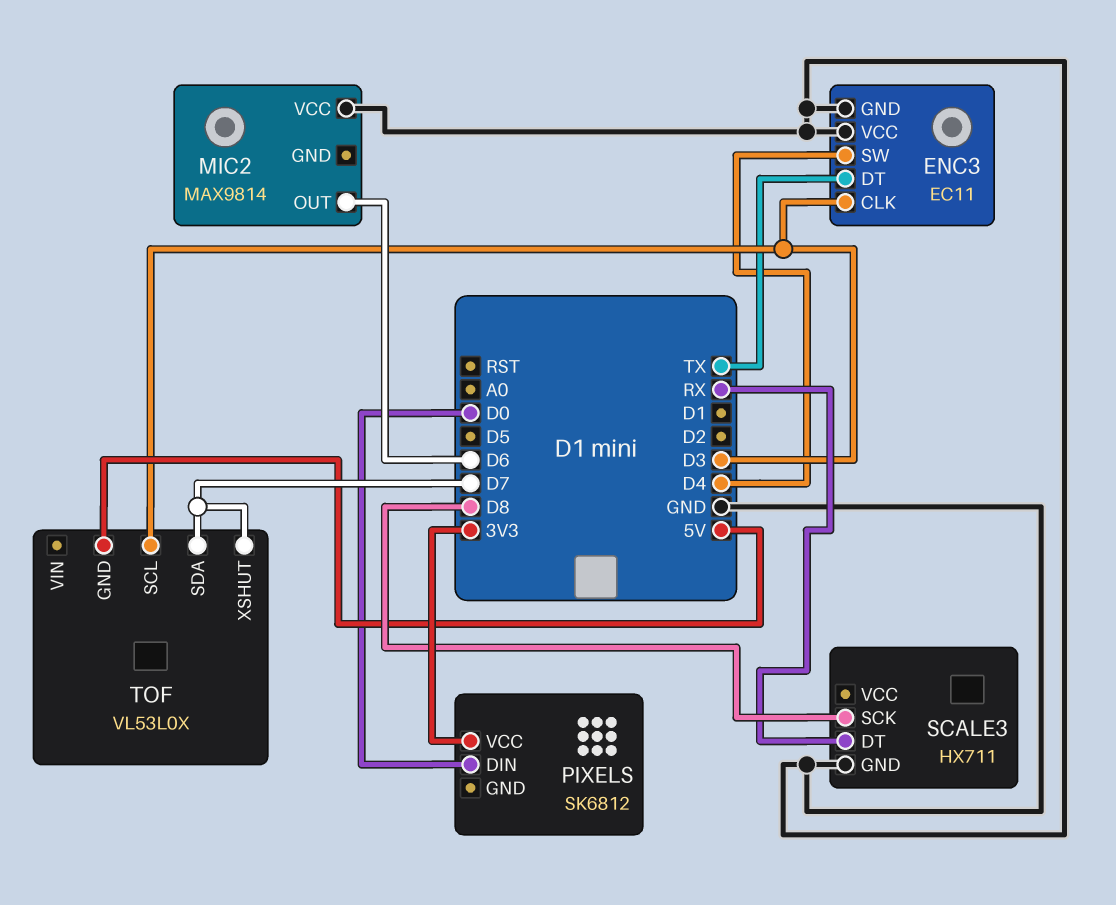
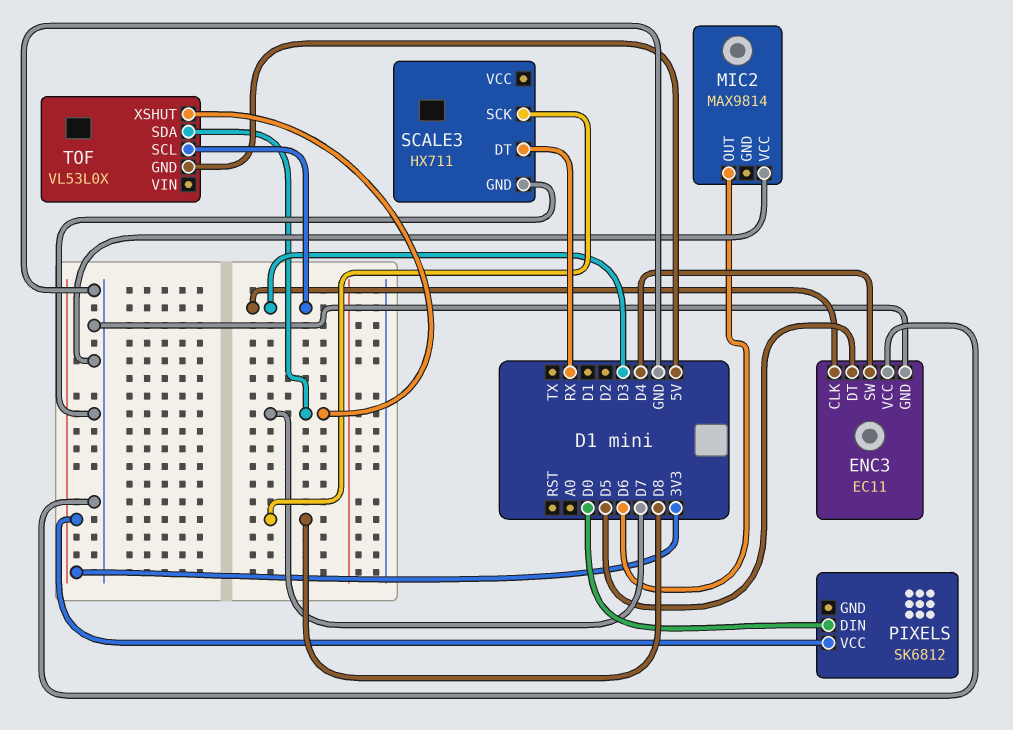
ENC3 pin DT: TX -> D5

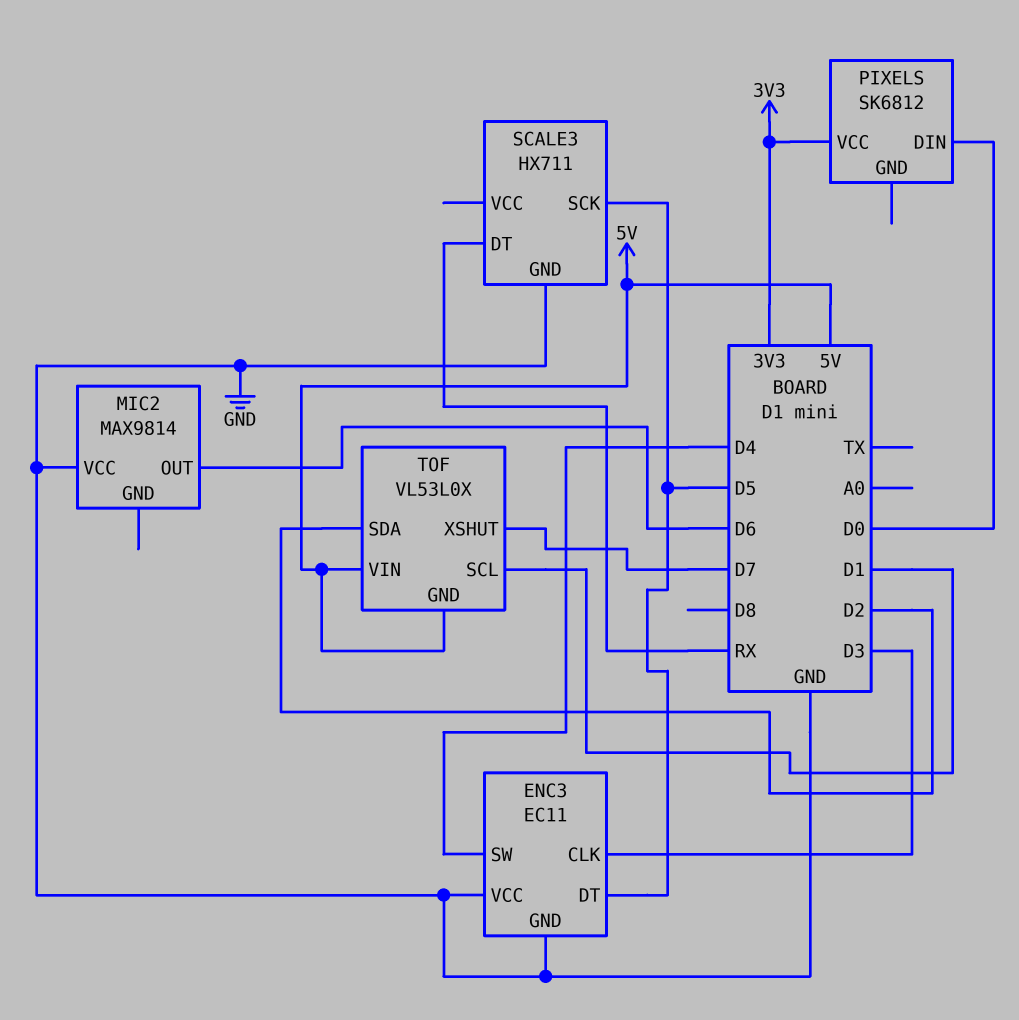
SCALE3 pin SCK: D8 -> D5
TOF pin SCL: D3 -> D1
TOF pin SDA: D7 -> D2
TOF pin VIN: none -> 5V

